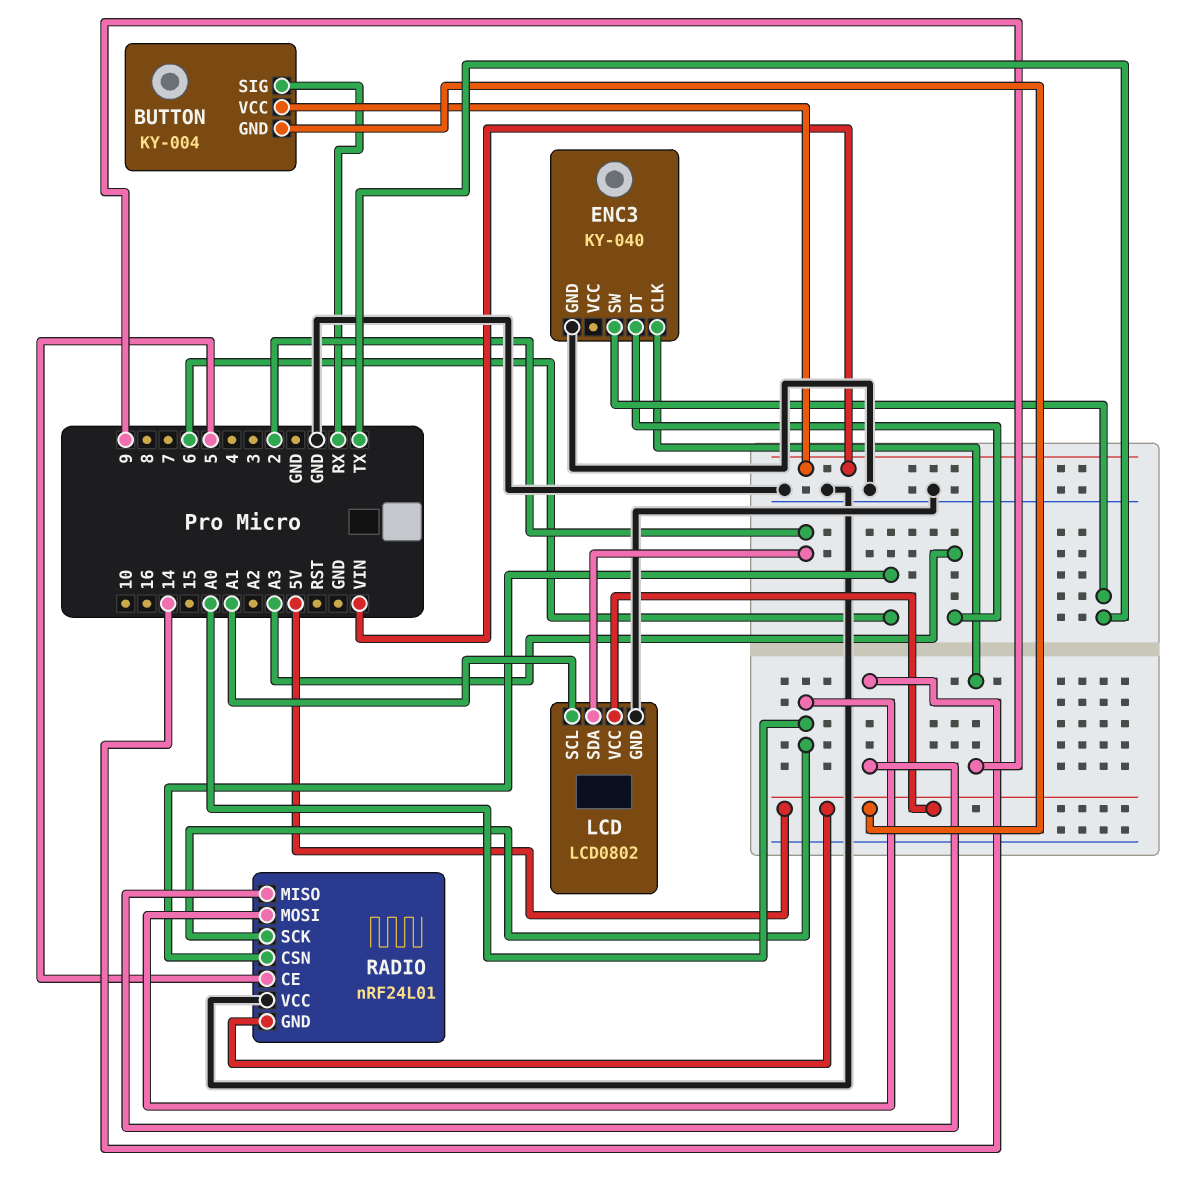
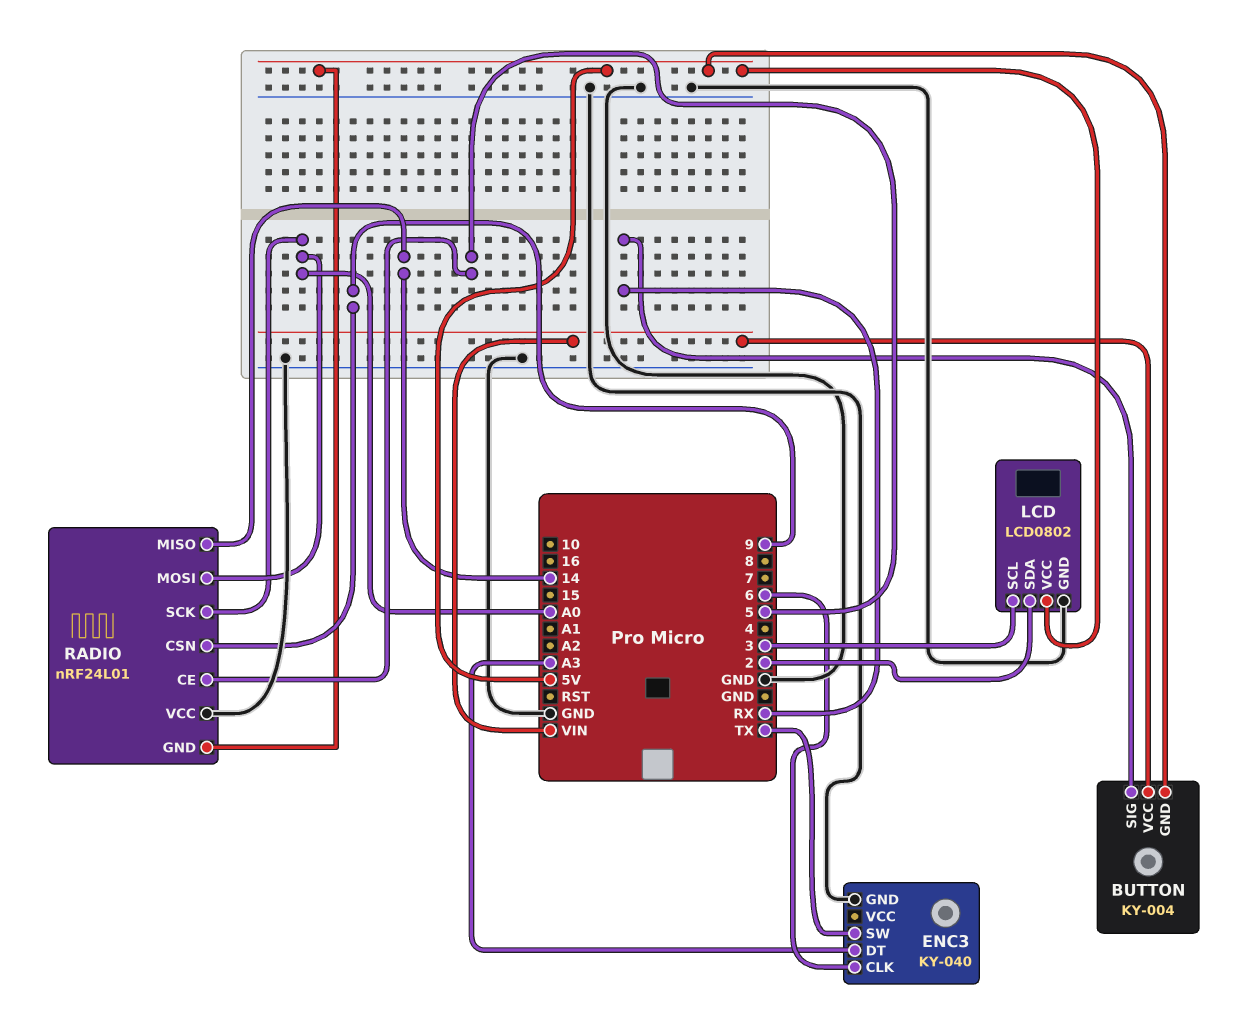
ENC3 pin CLK: 9 -> 6
LCD pin SCL: A1 -> 3
RADIO pin CSN: 6 -> 9

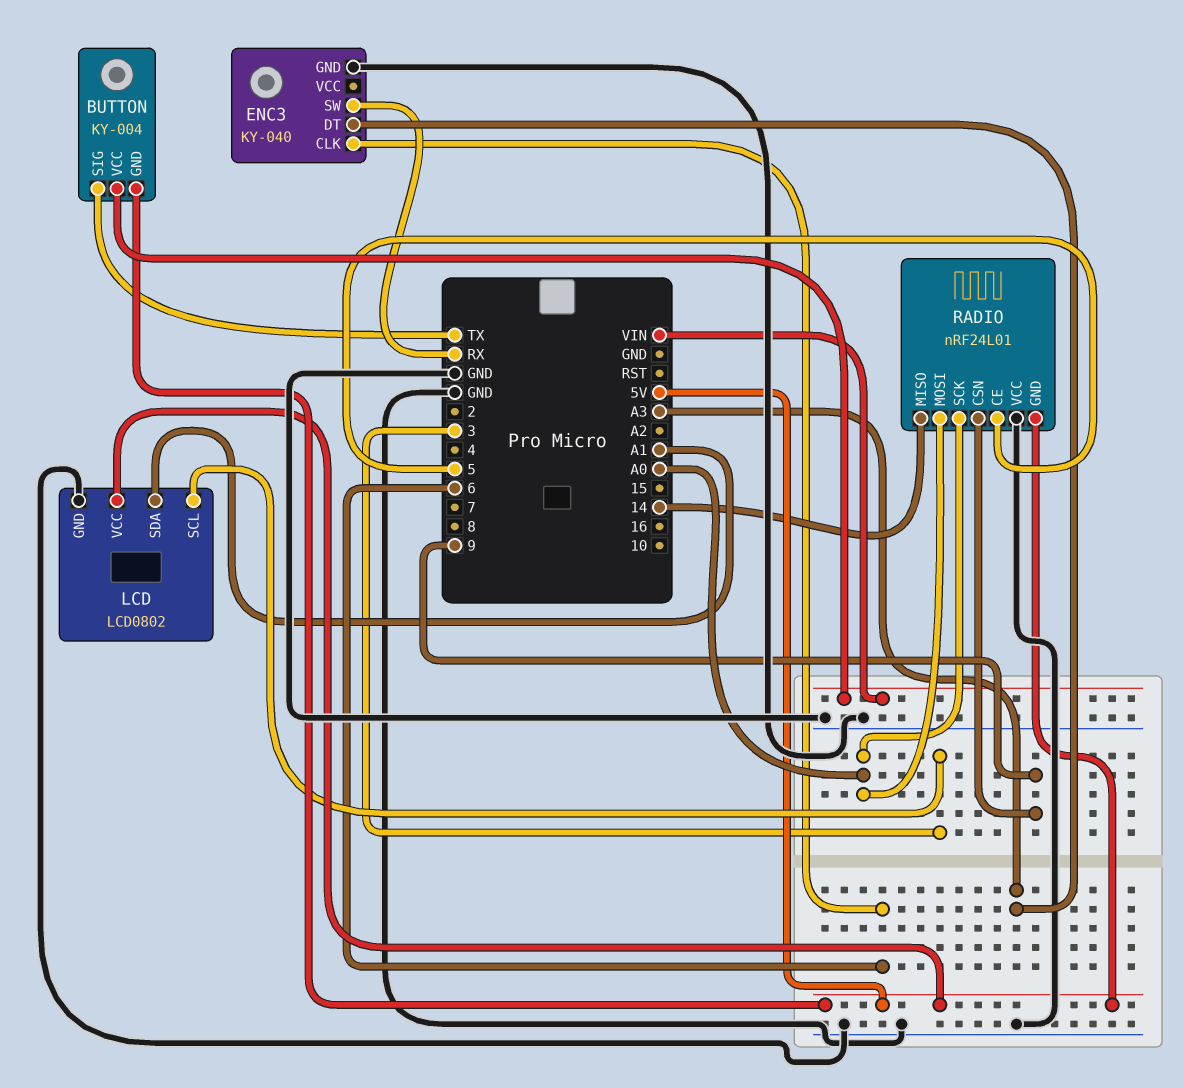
BUTTON pin SIG: RX -> TX
ENC3 pin SW: TX -> RX
LCD pin SDA: 2 -> A1

